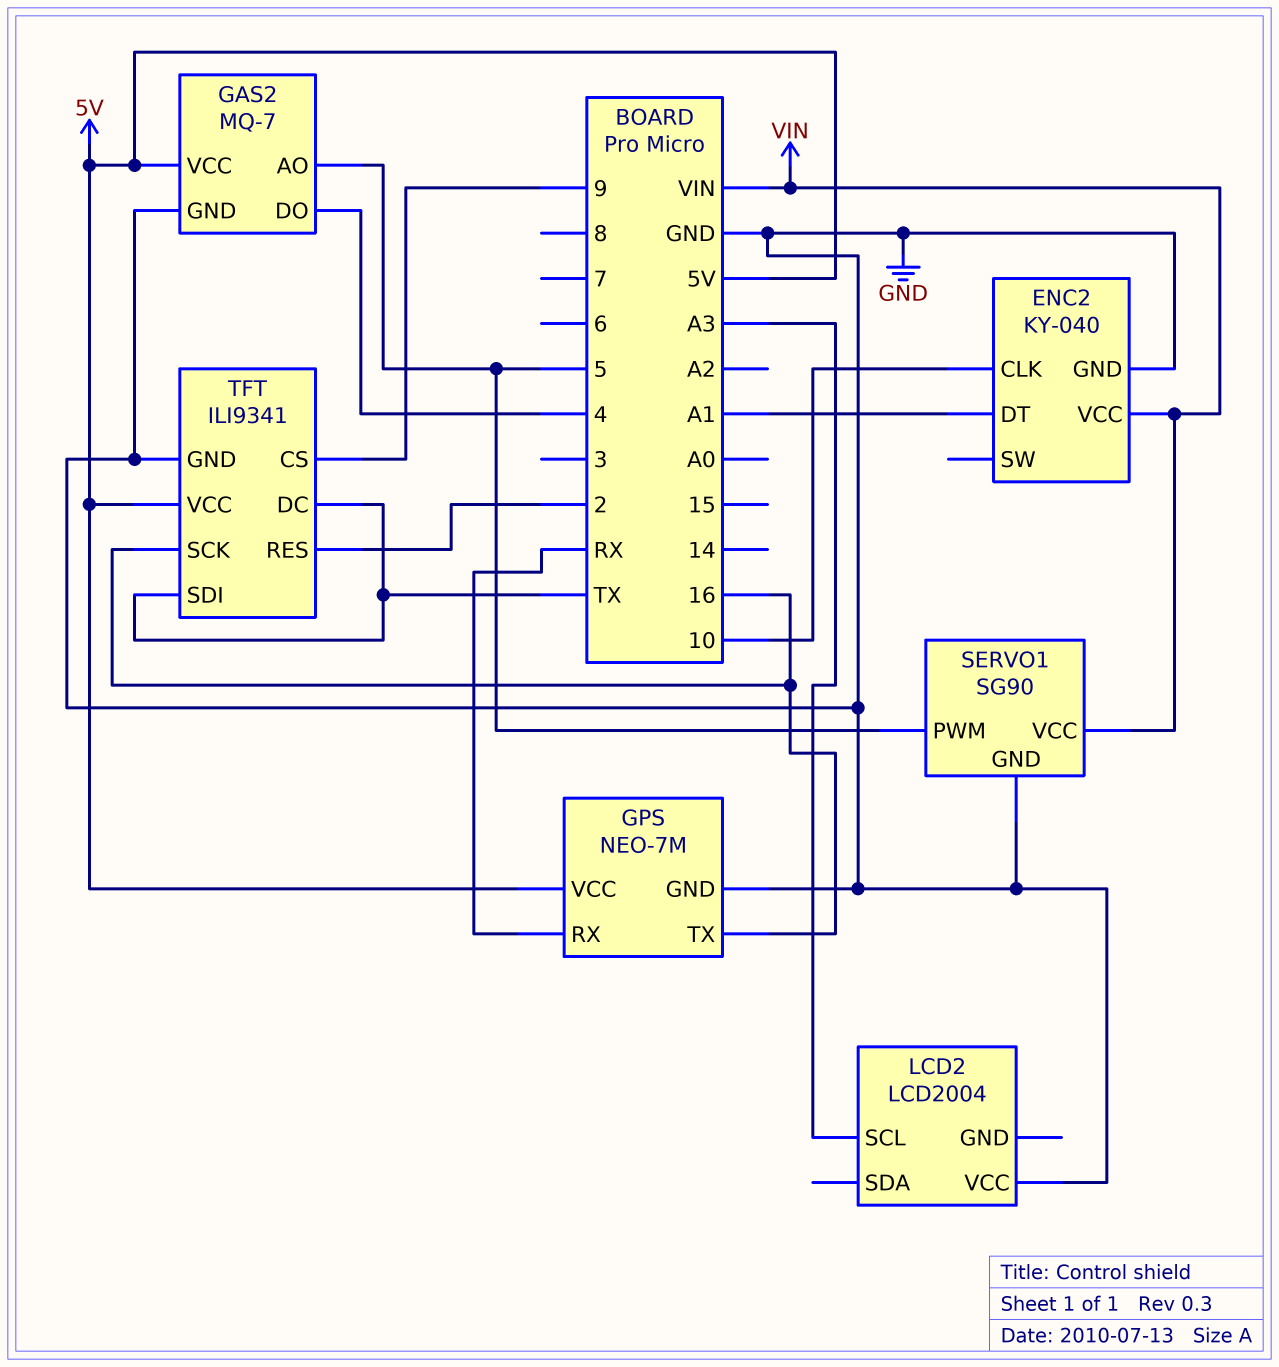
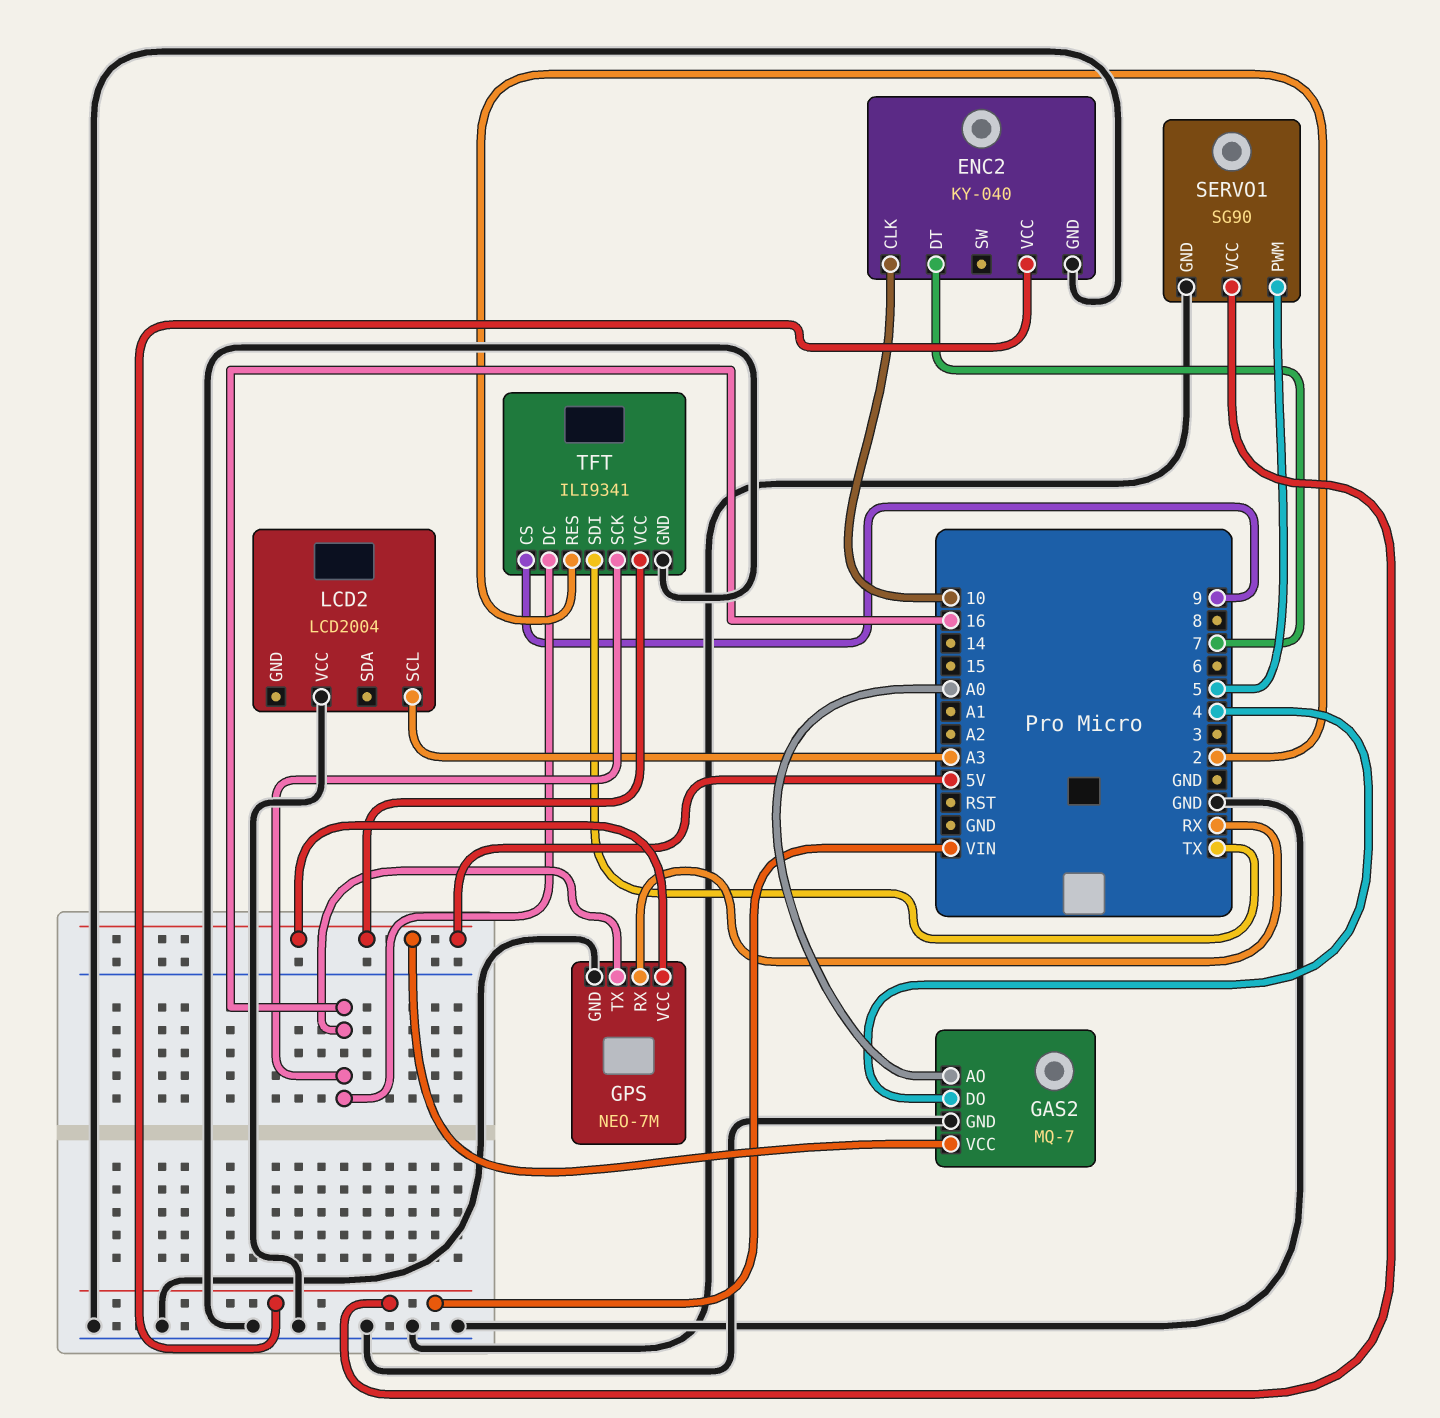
ENC2 pin DT: A1 -> 7
GAS2 pin AO: 5 -> A0
TFT pin DC: TX -> 16

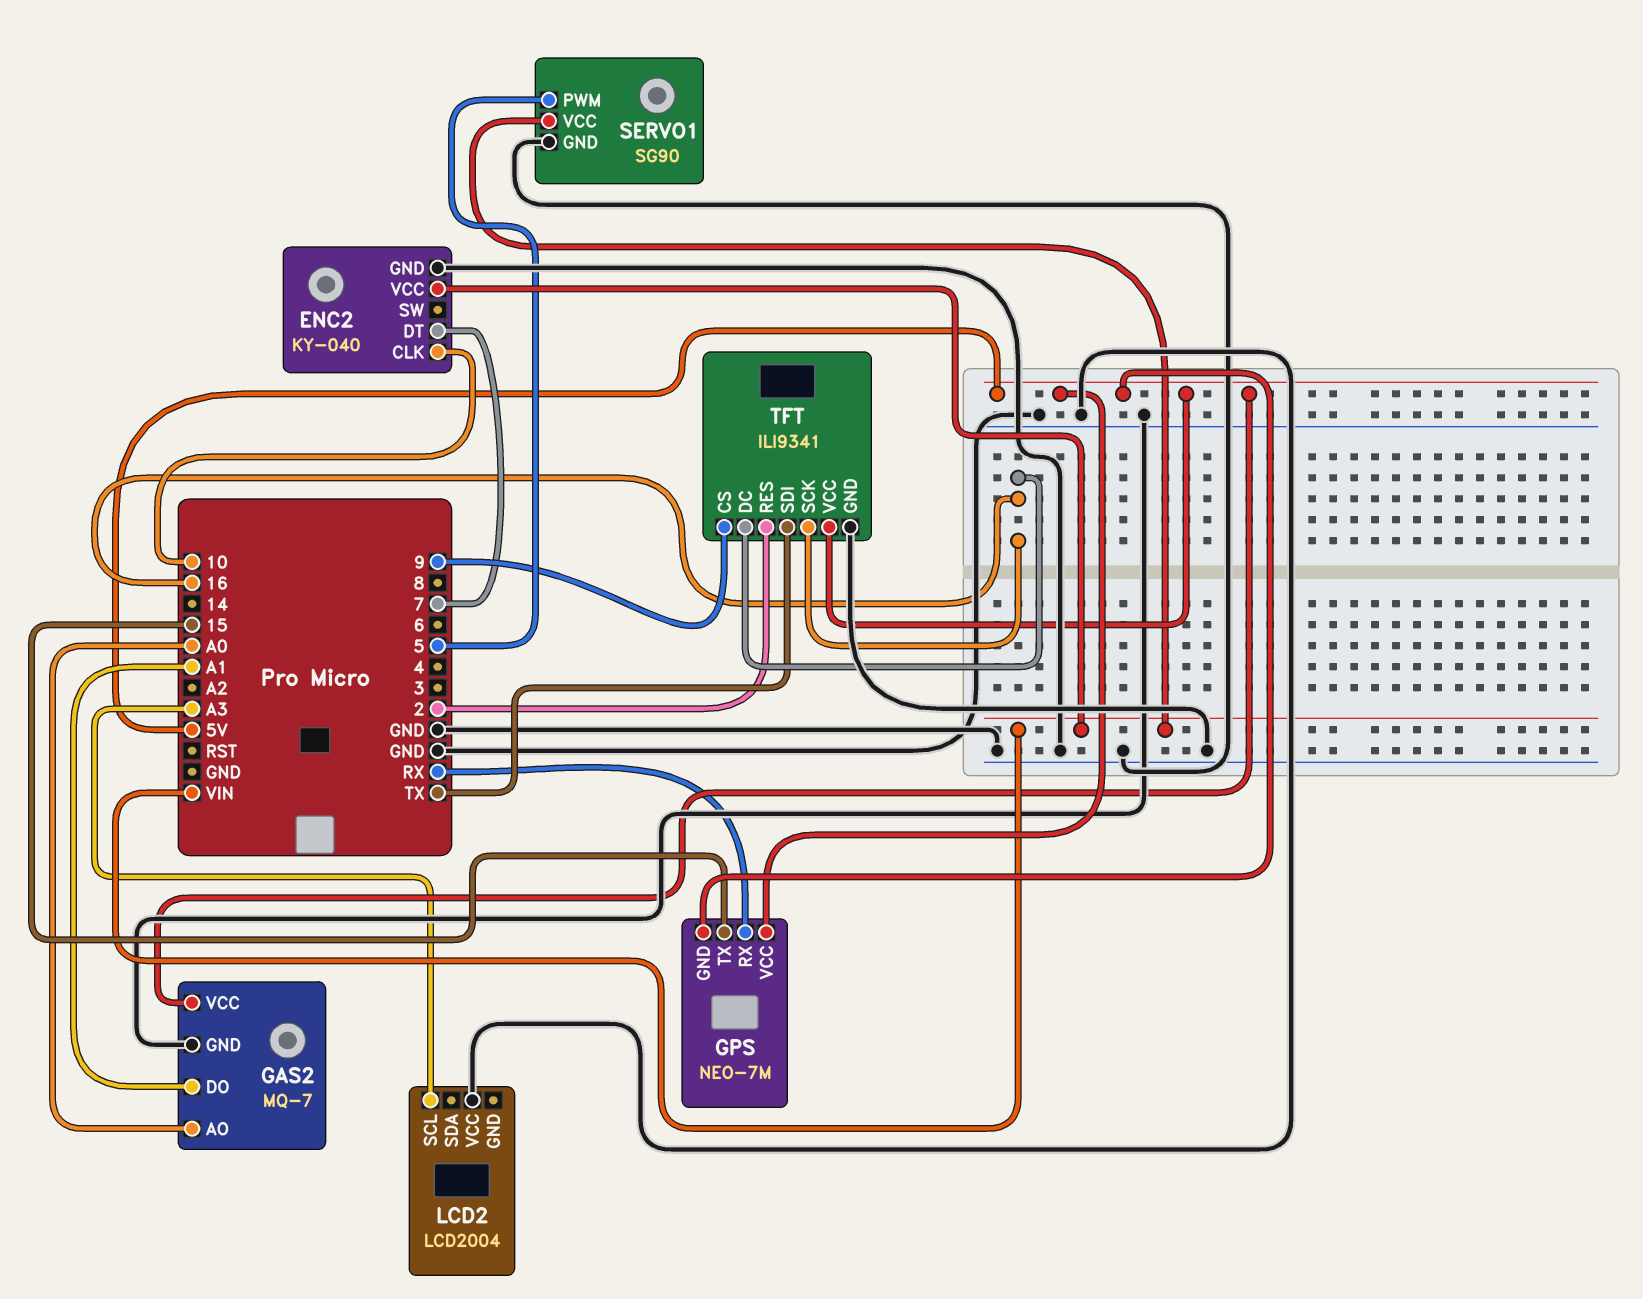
GAS2 pin DO: 4 -> A1
GPS pin GND: GND -> 5V
GPS pin TX: 16 -> 15

